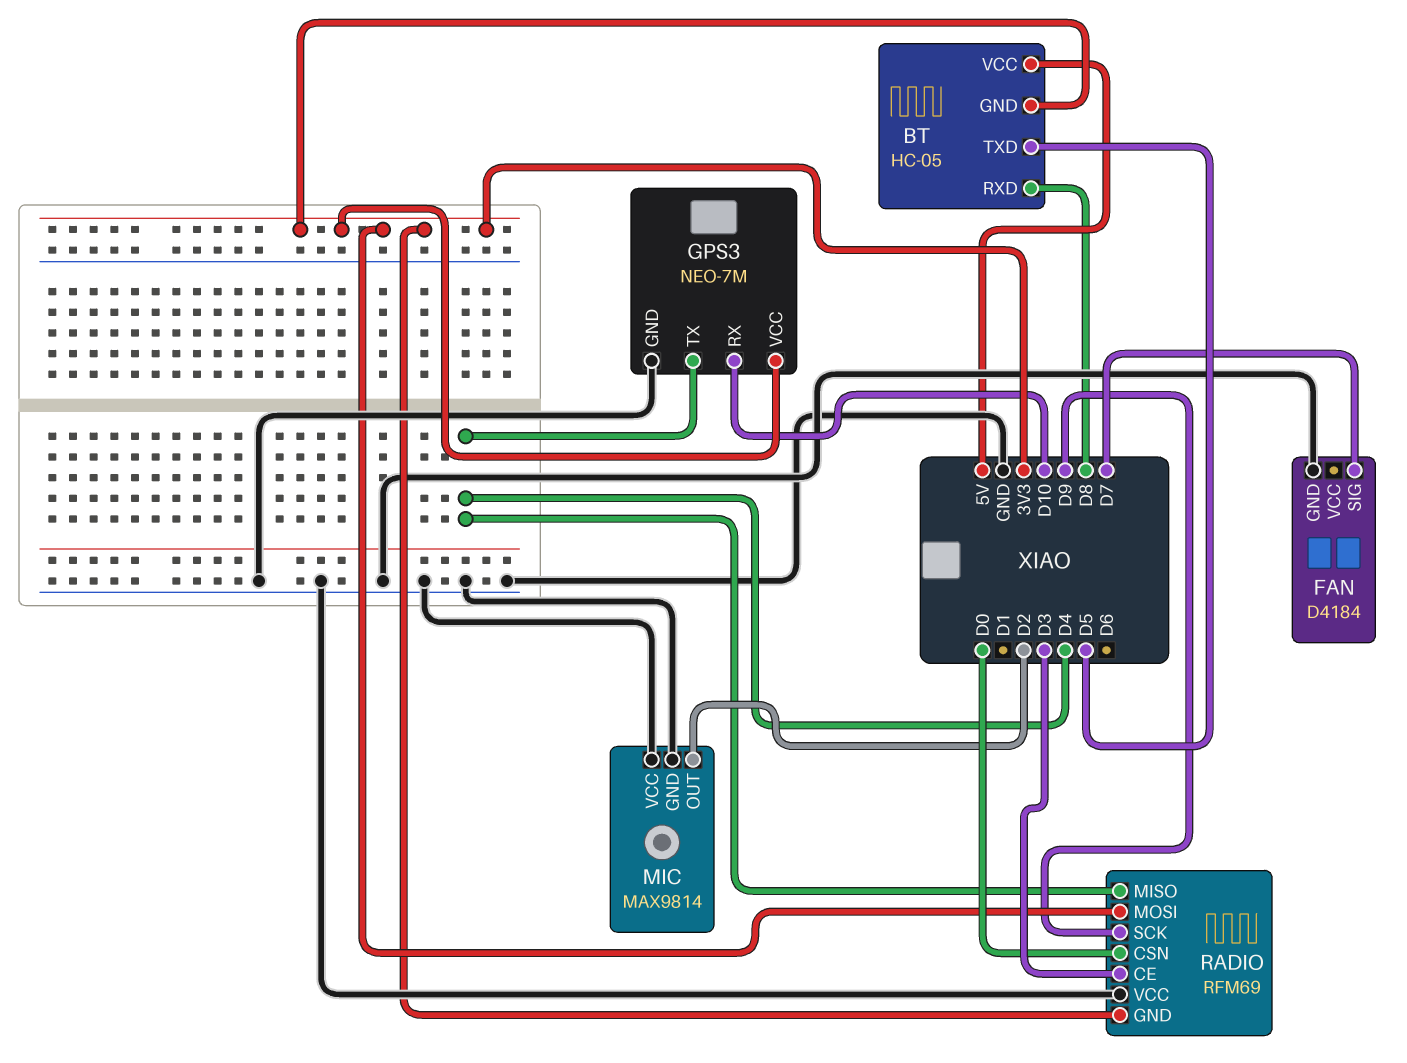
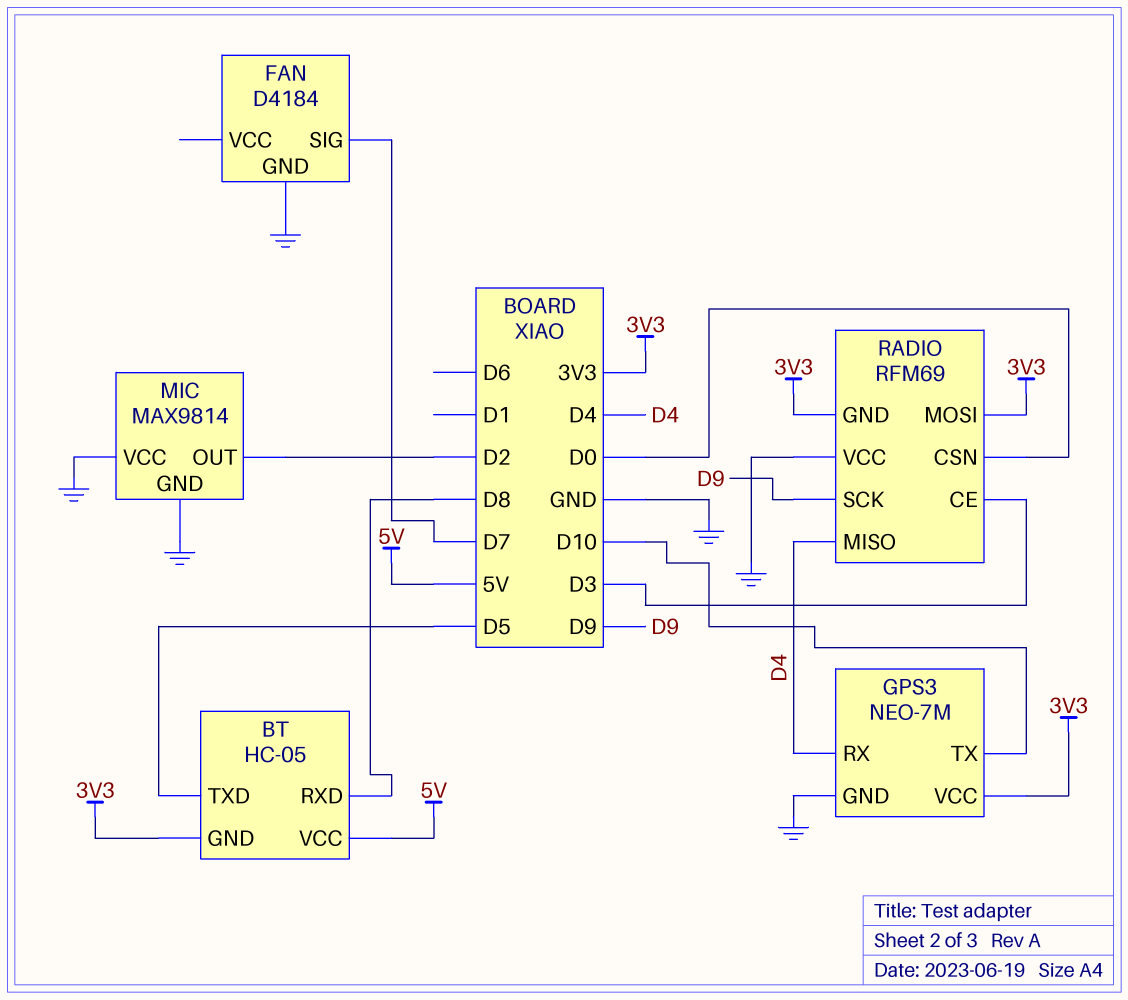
GPS3 pin RX: D10 -> D4
GPS3 pin TX: D4 -> D10

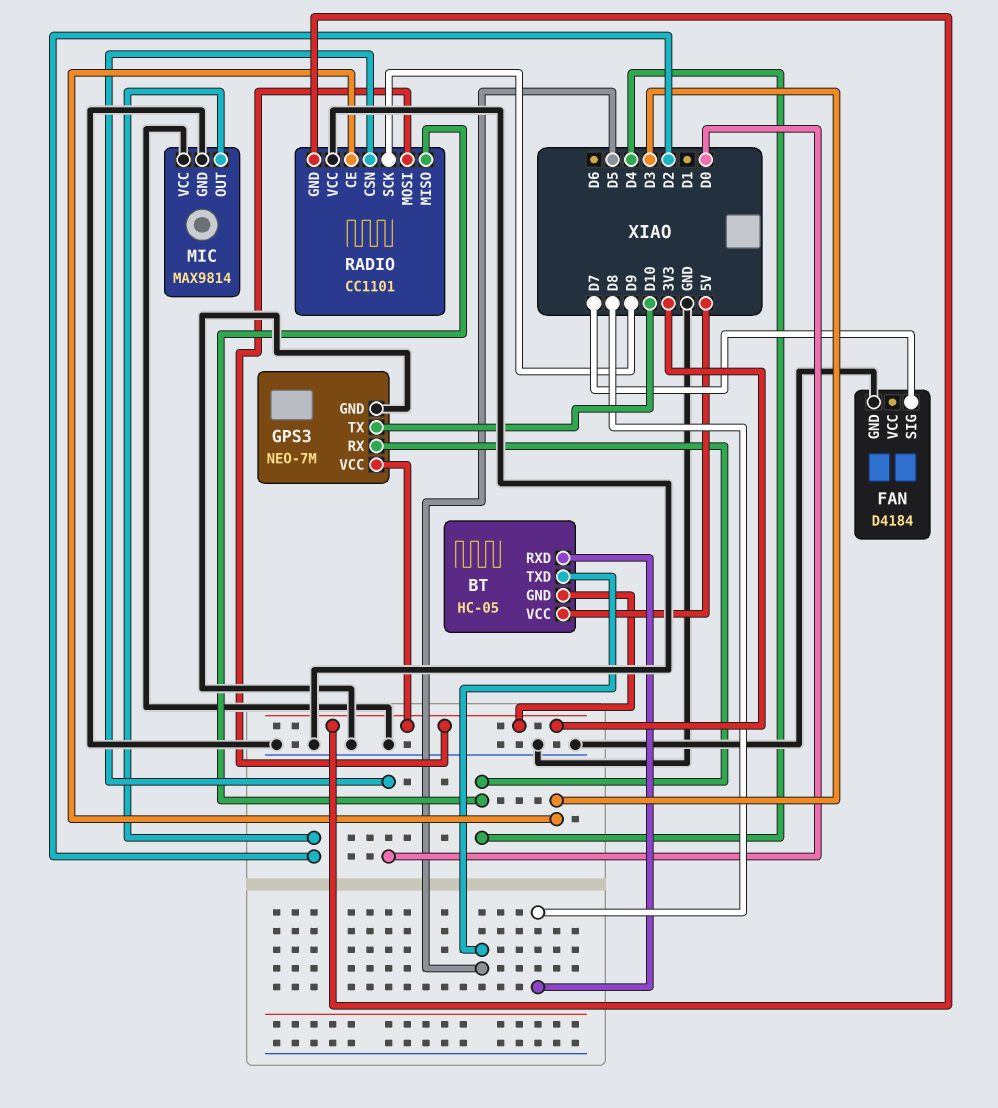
RADIO: RFM69 -> CC1101

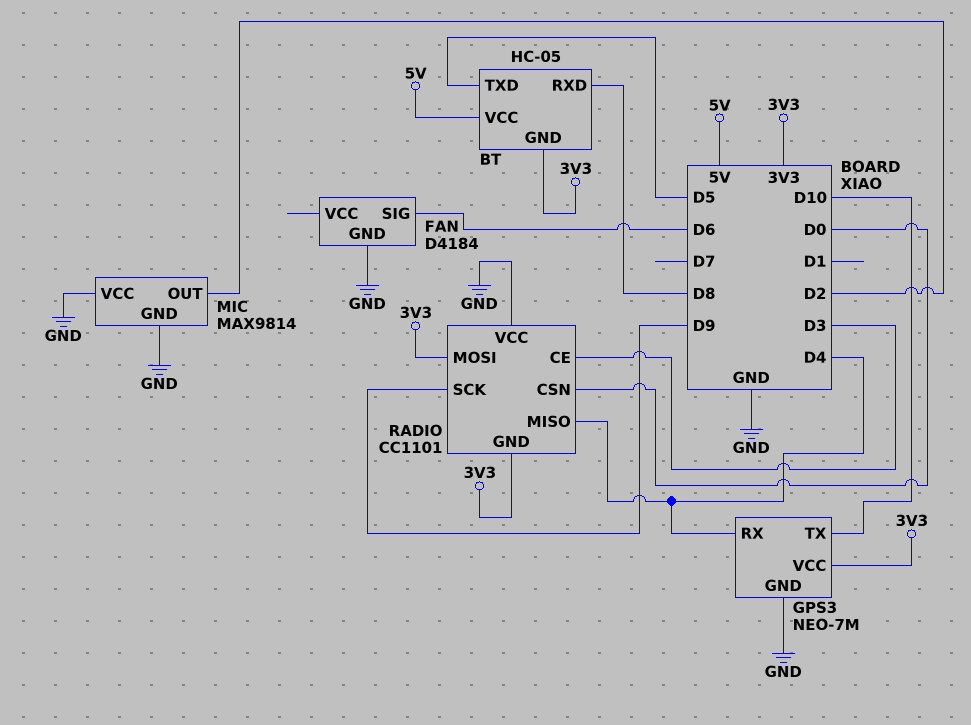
FAN pin SIG: D7 -> D6

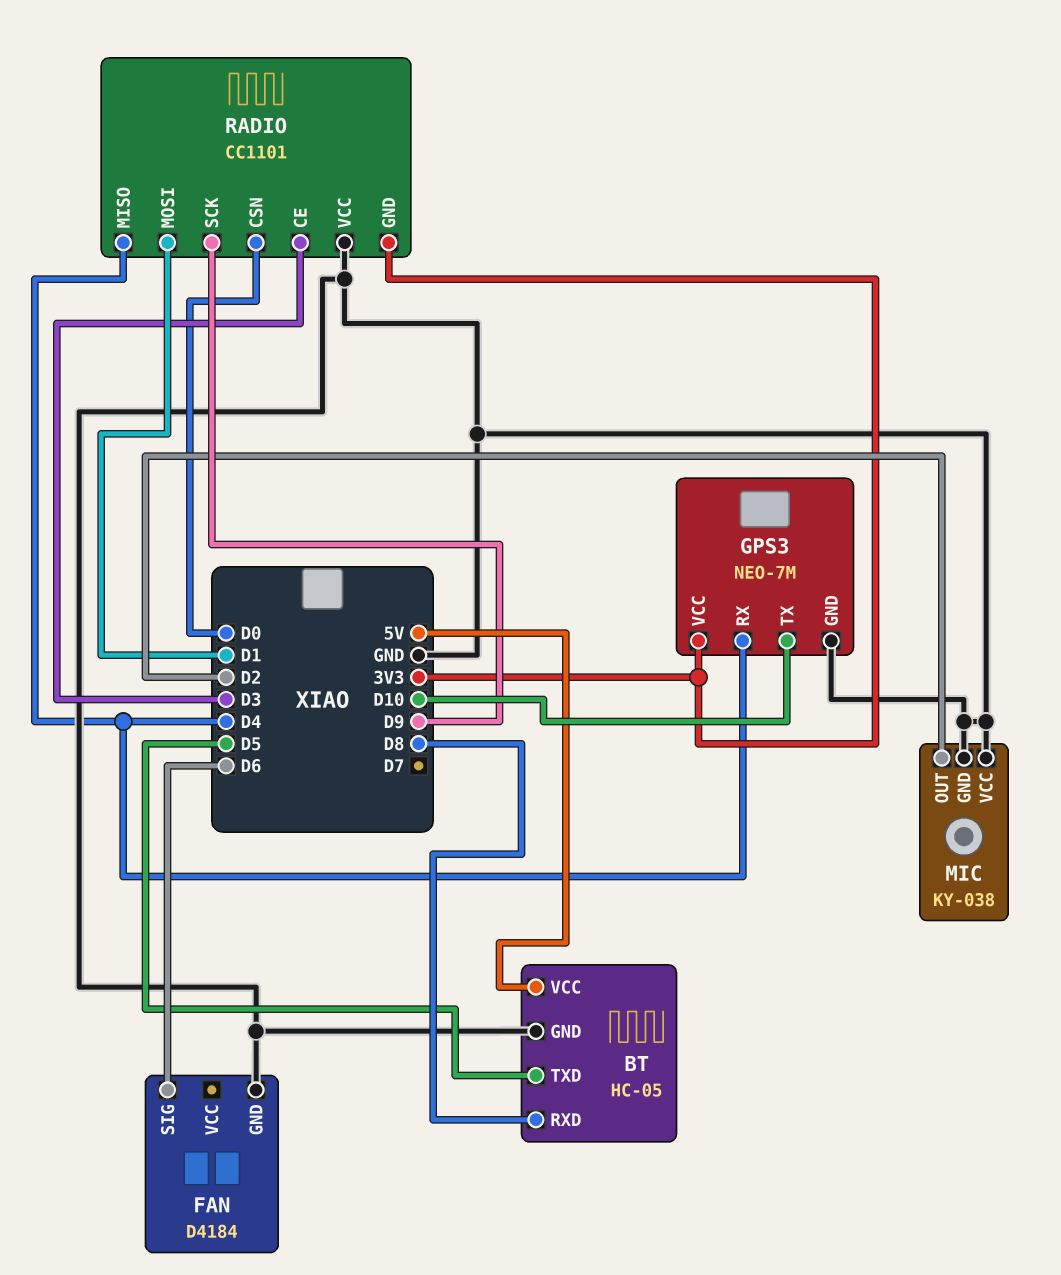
BT pin GND: 3V3 -> GND
MIC: MAX9814 -> KY-038
RADIO pin MOSI: 3V3 -> D1

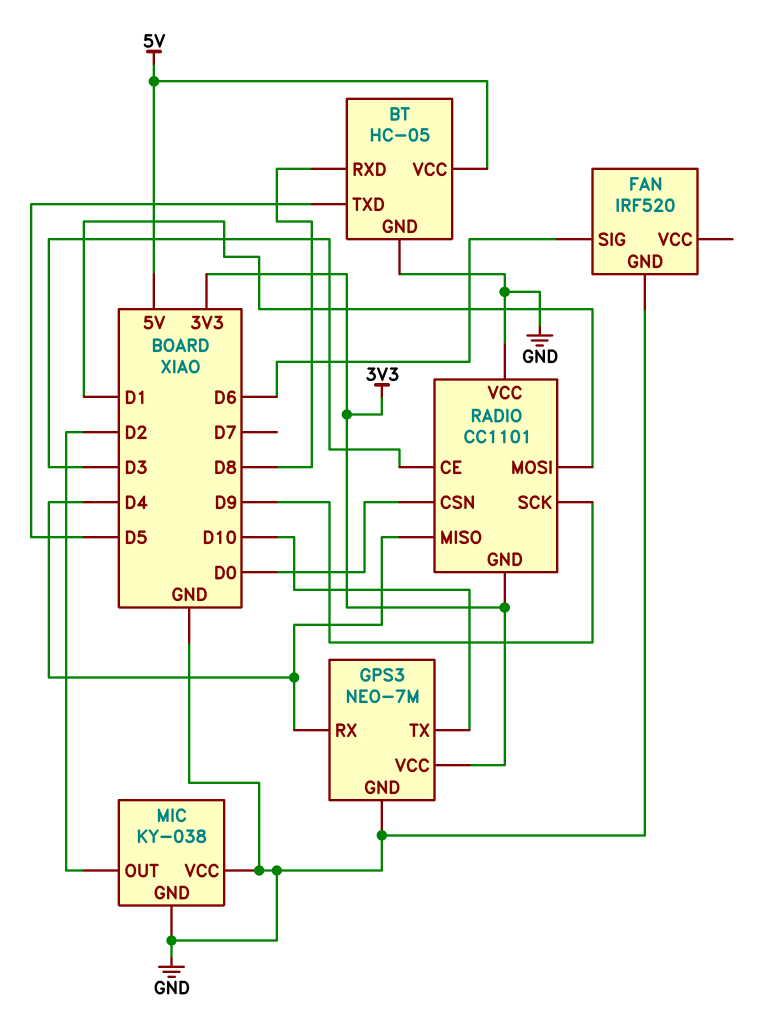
FAN: D4184 -> IRF520

